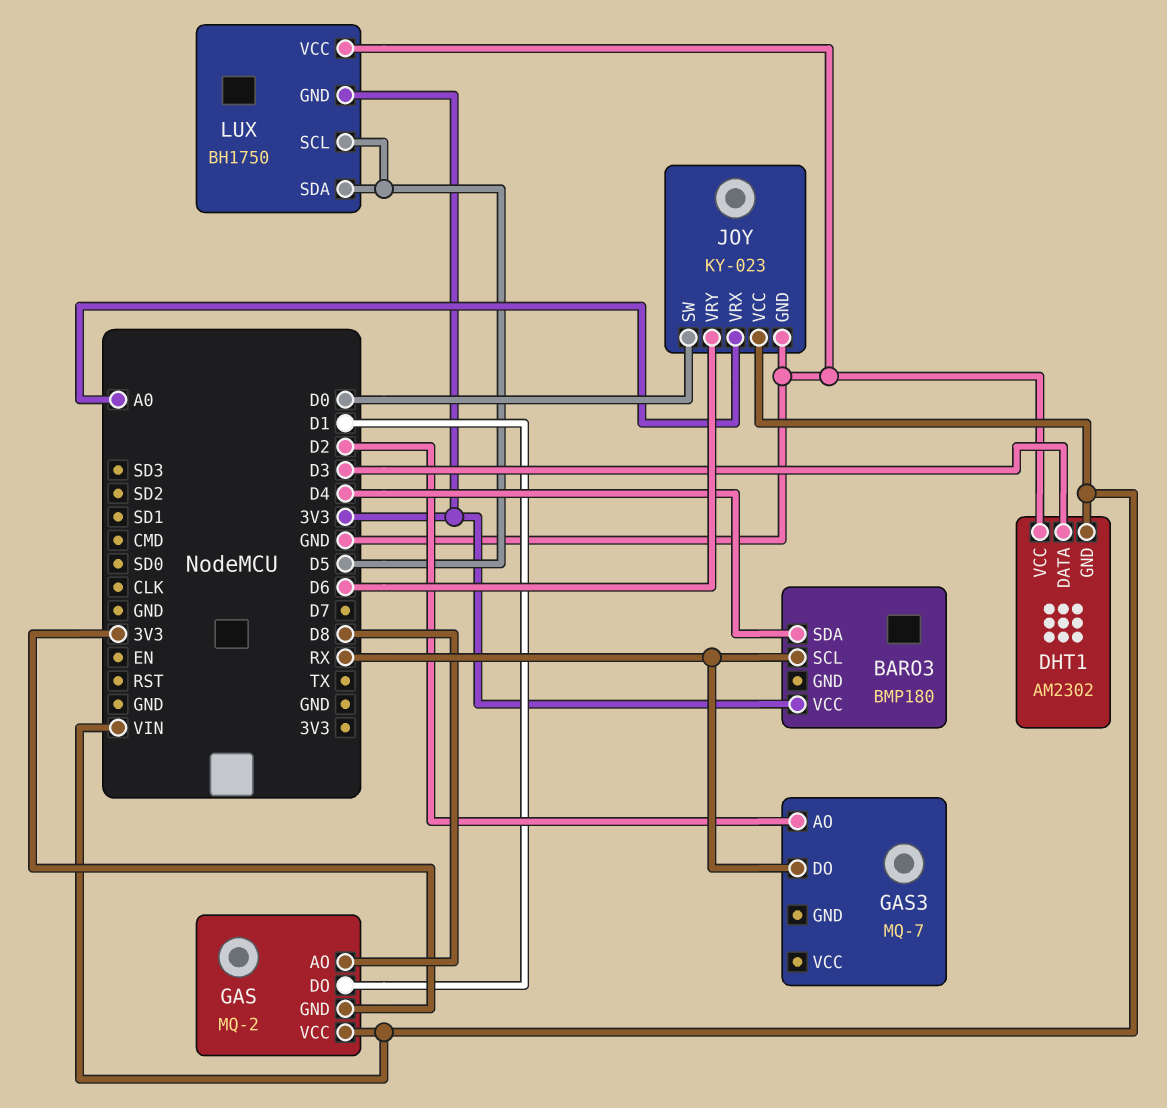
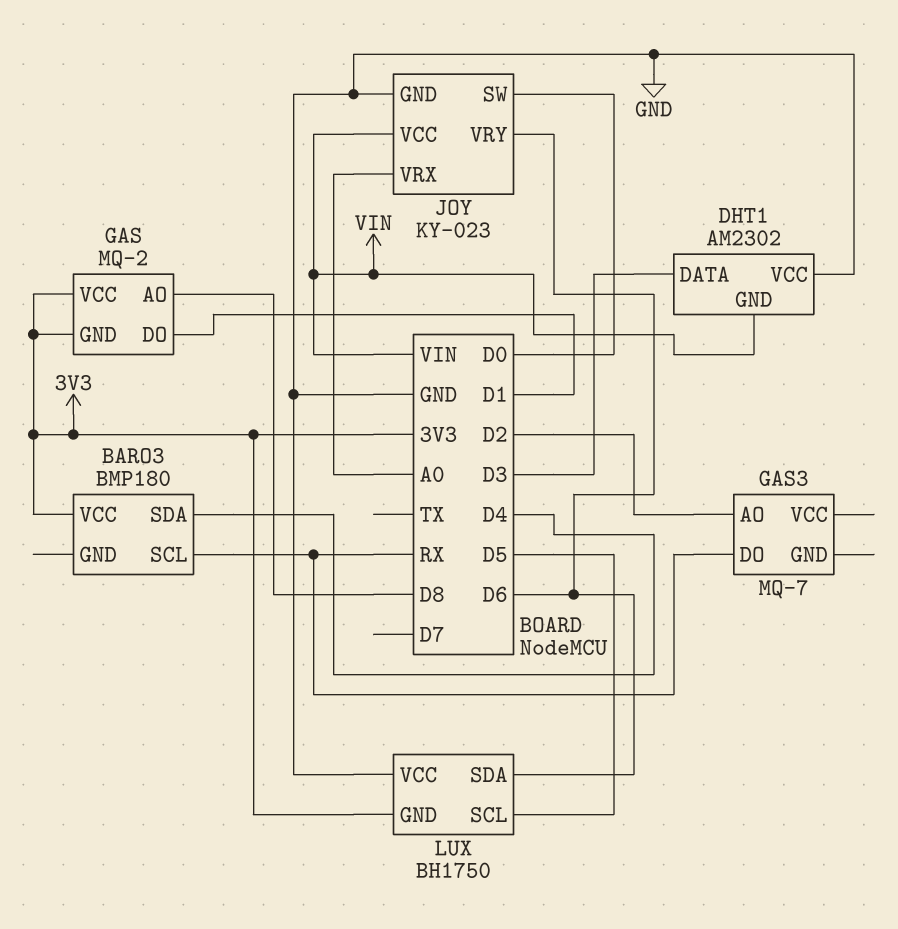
GAS pin VCC: VIN -> 3V3
LUX pin SDA: D5 -> D6

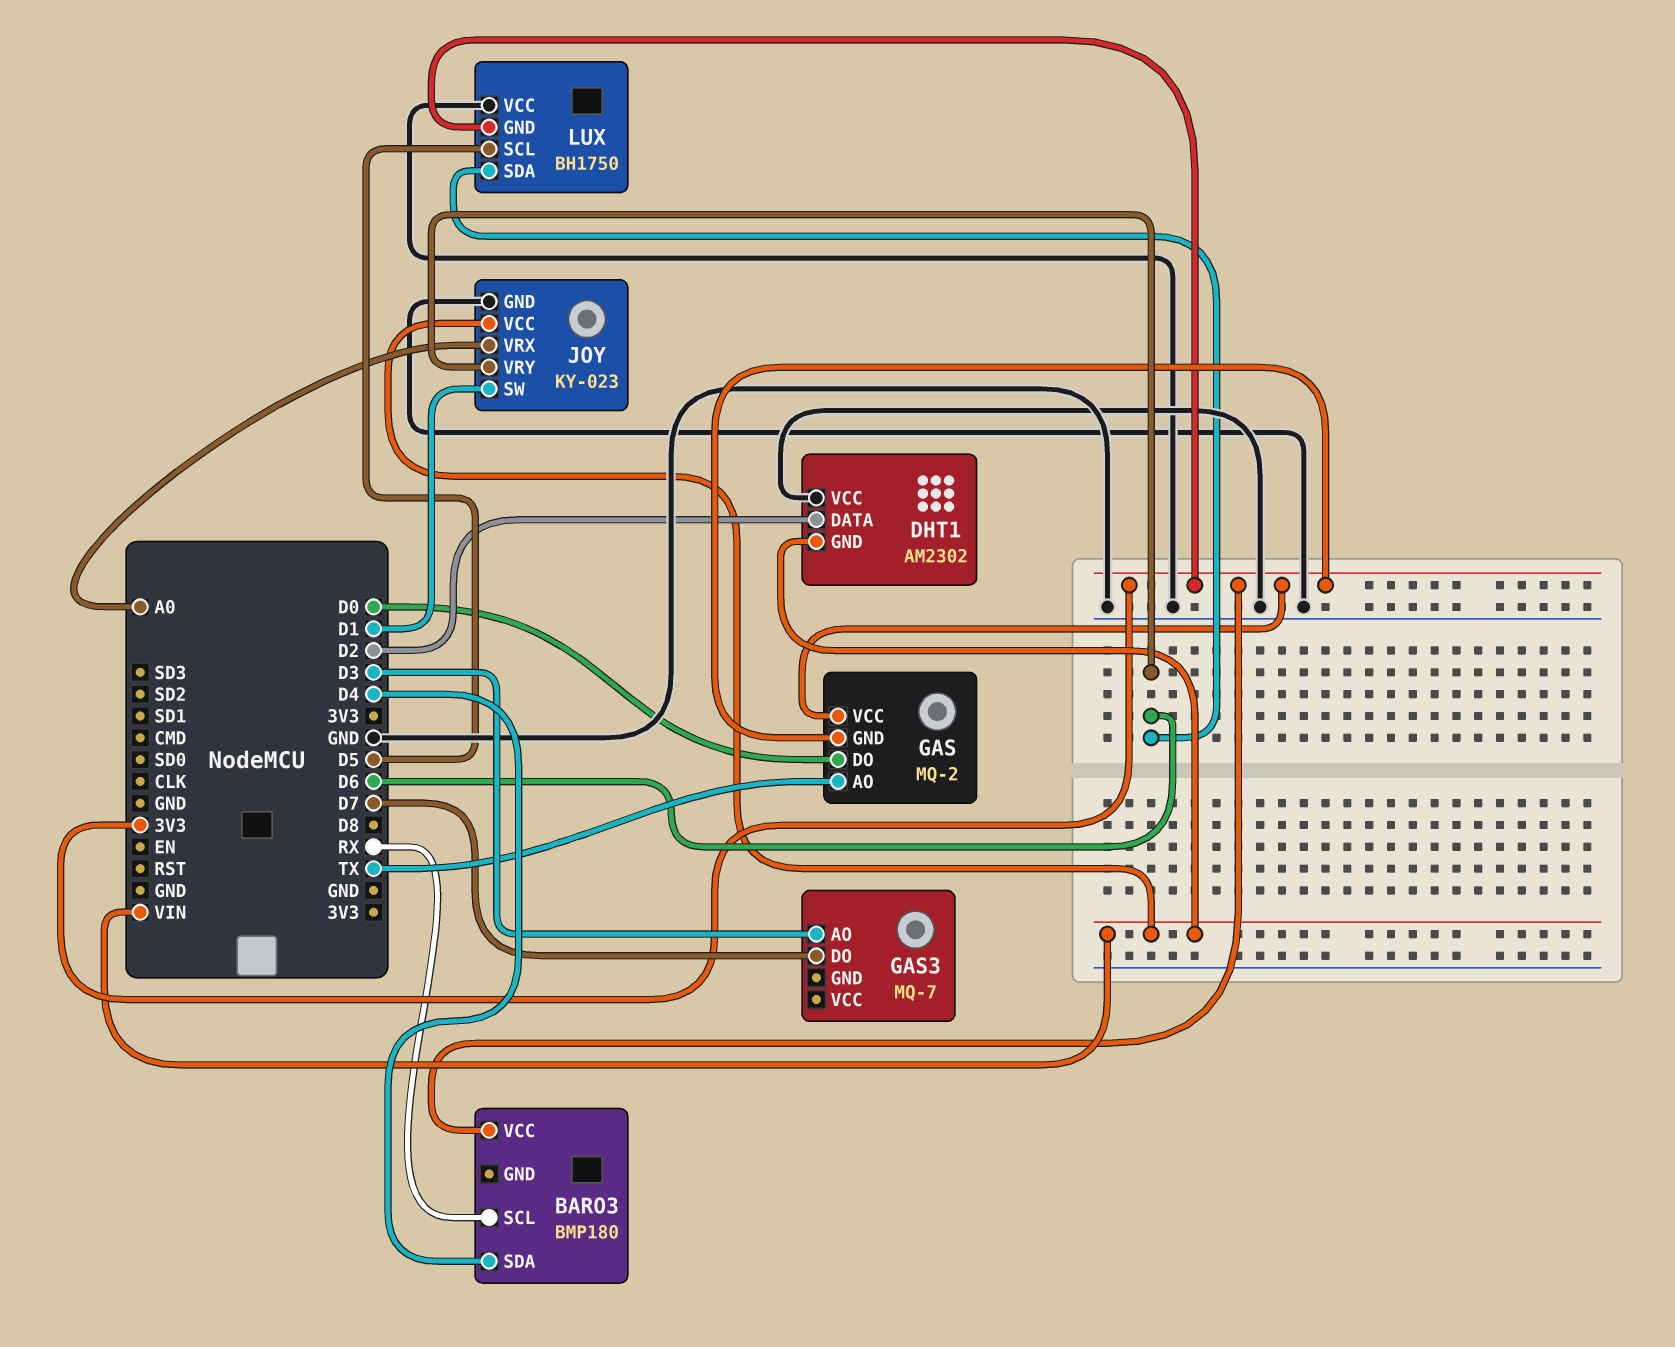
DHT1 pin DATA: D3 -> D2
GAS pin AO: D8 -> TX
GAS pin DO: D1 -> D0
GAS3 pin AO: D2 -> D3
GAS3 pin DO: RX -> D7
JOY pin SW: D0 -> D1

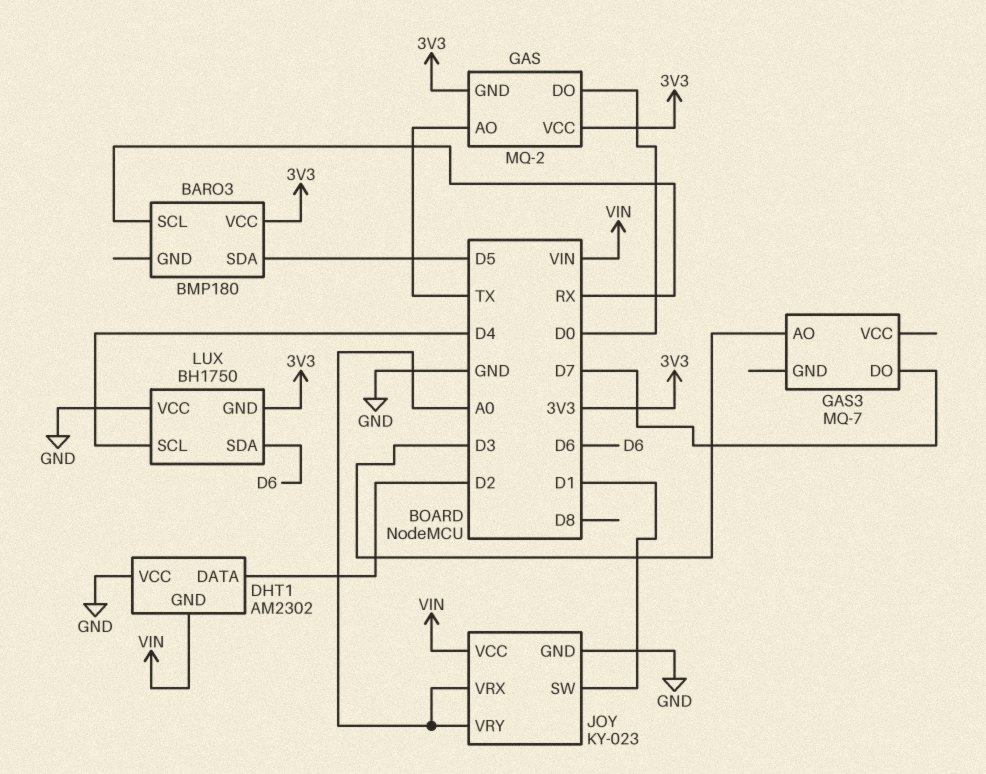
BARO3 pin SDA: D4 -> D5
JOY pin VRY: D6 -> A0
LUX pin SCL: D5 -> D4

